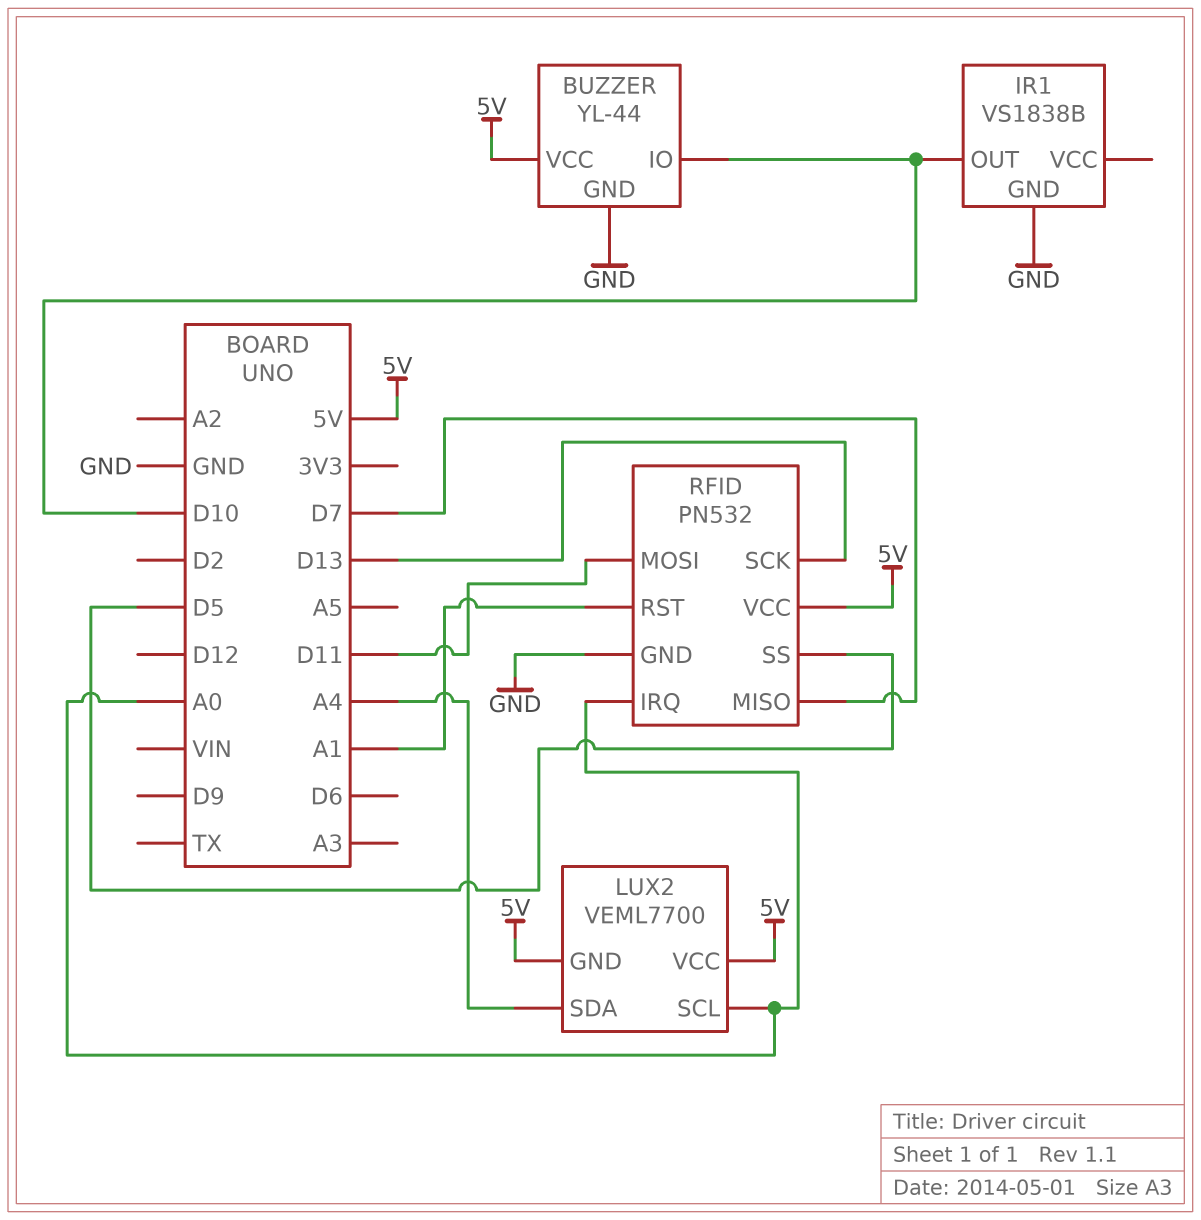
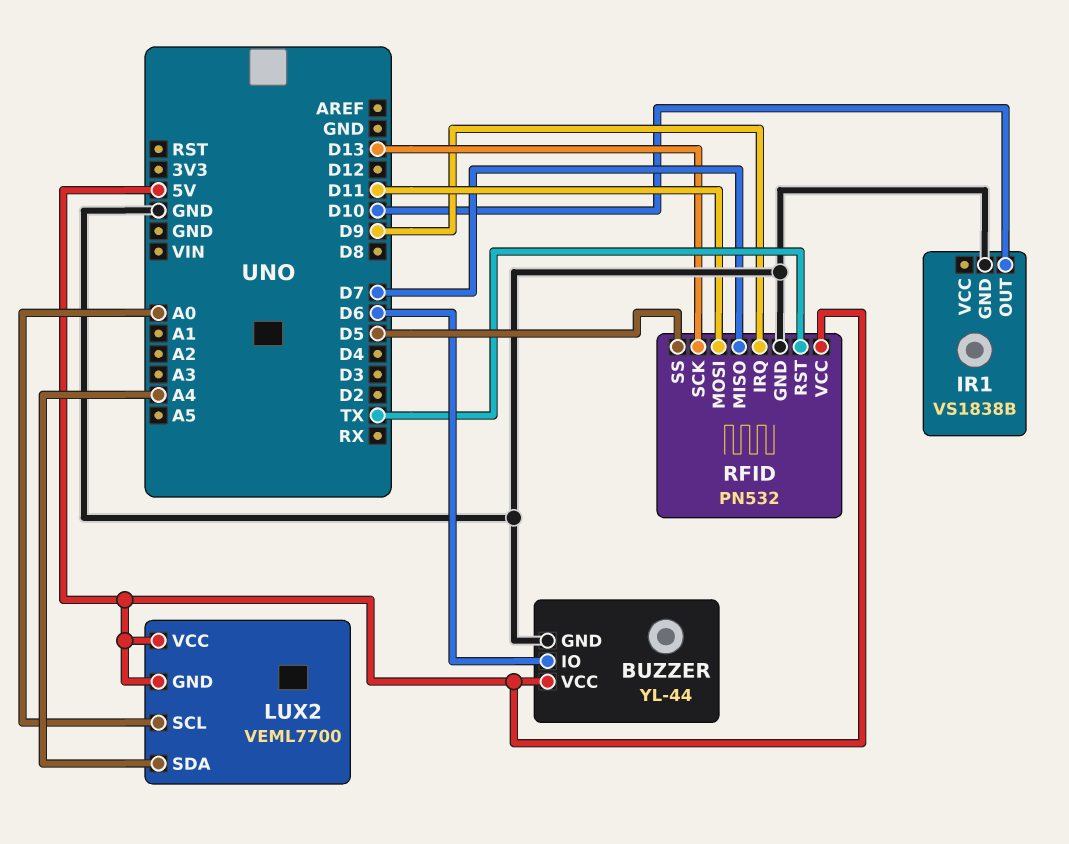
BUZZER pin IO: D10 -> D6
RFID pin IRQ: A0 -> D9
RFID pin RST: A1 -> TX

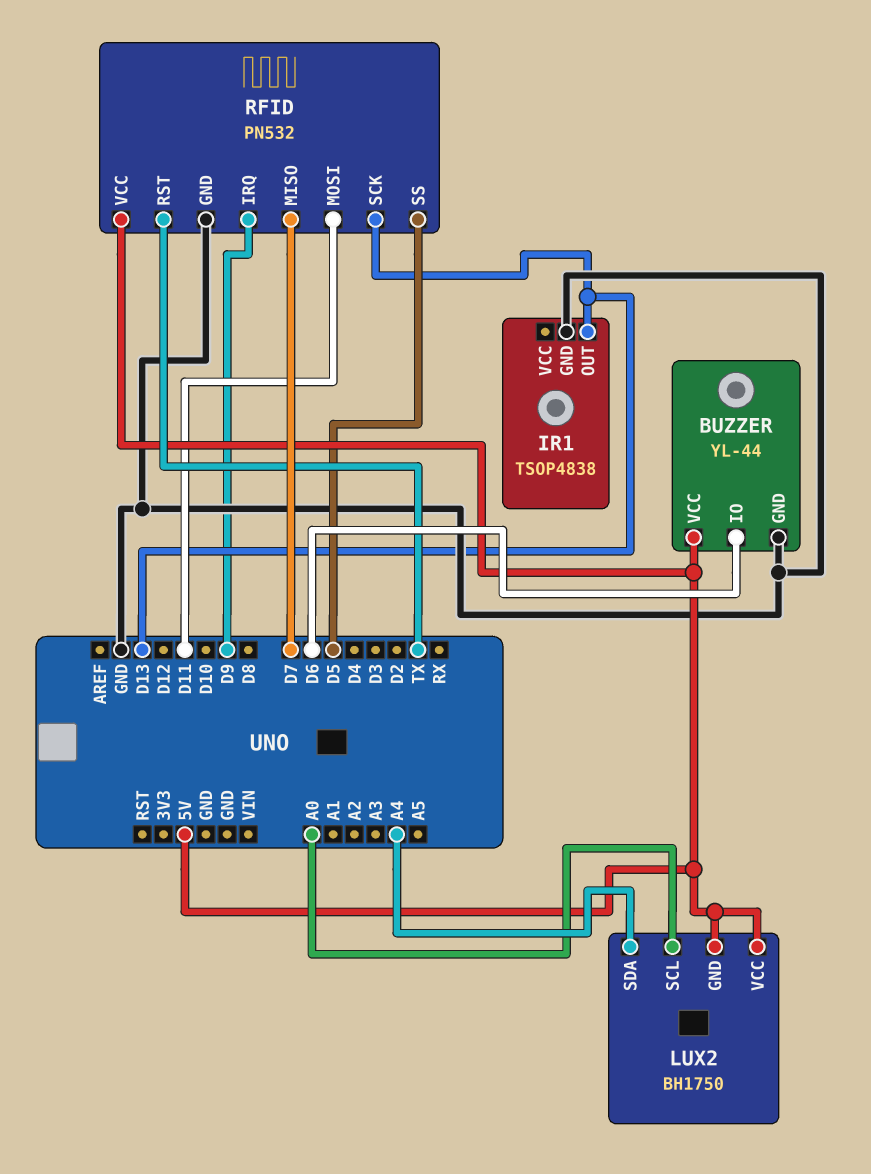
IR1: VS1838B -> TSOP4838
IR1 pin OUT: D10 -> D13
LUX2: VEML7700 -> BH1750

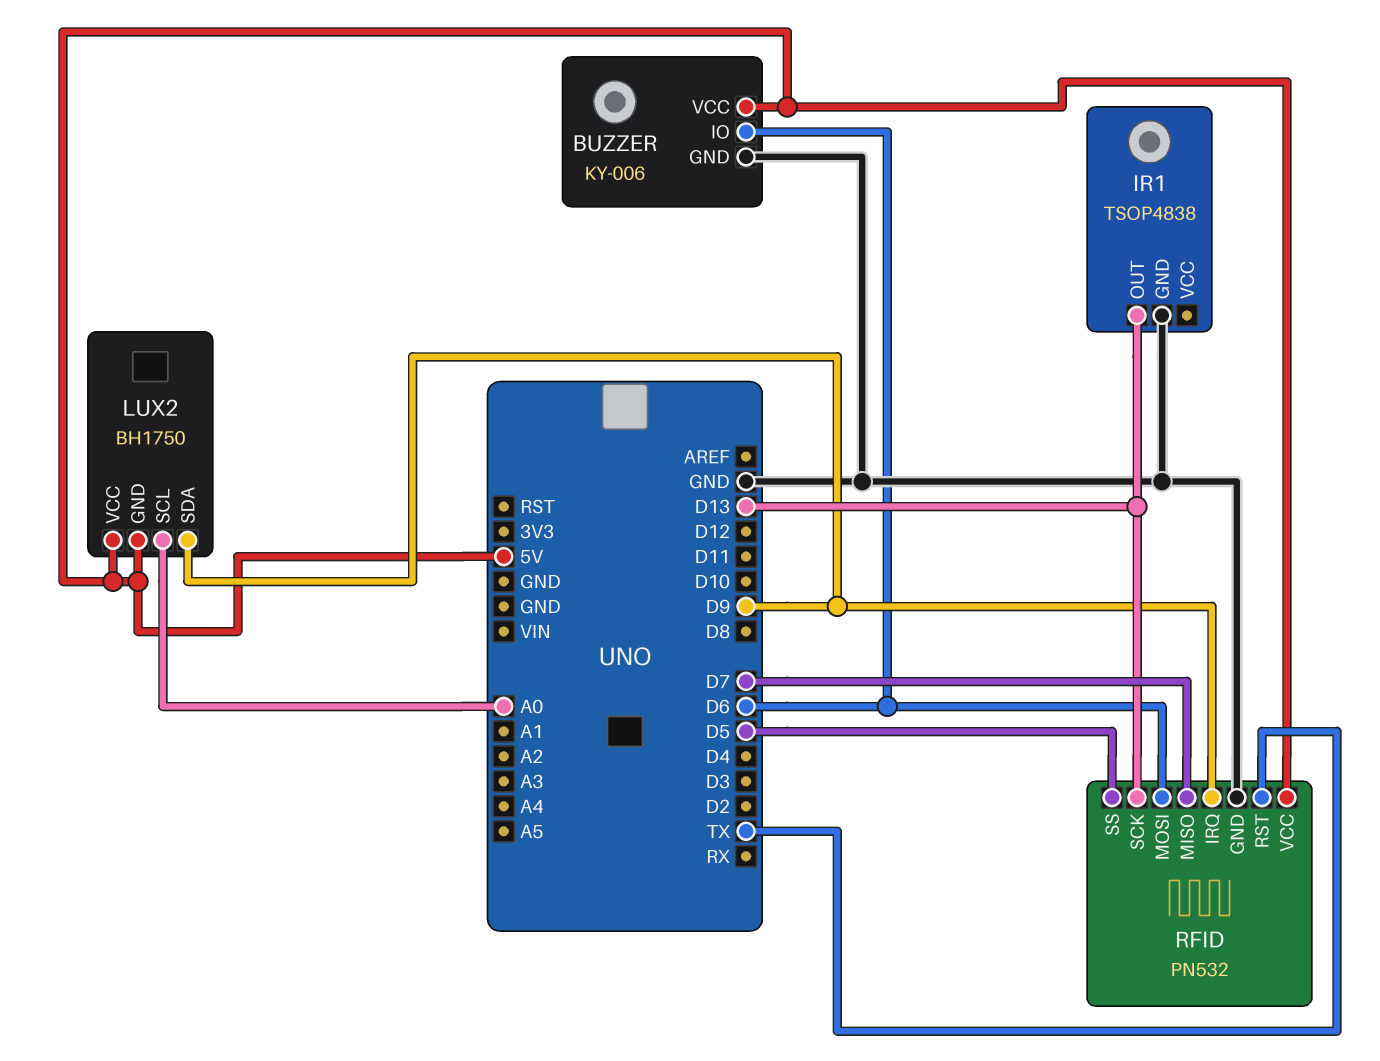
BUZZER: YL-44 -> KY-006
LUX2 pin SDA: A4 -> D9
RFID pin MOSI: D11 -> D6

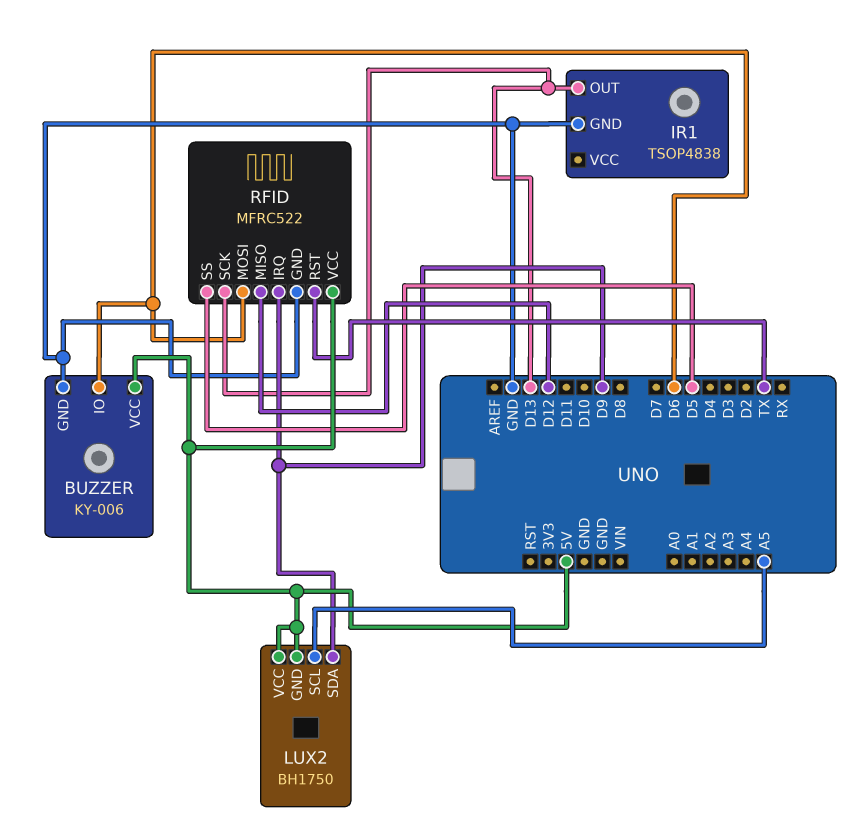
LUX2 pin SCL: A0 -> A5
RFID: PN532 -> MFRC522
RFID pin MISO: D7 -> D12

